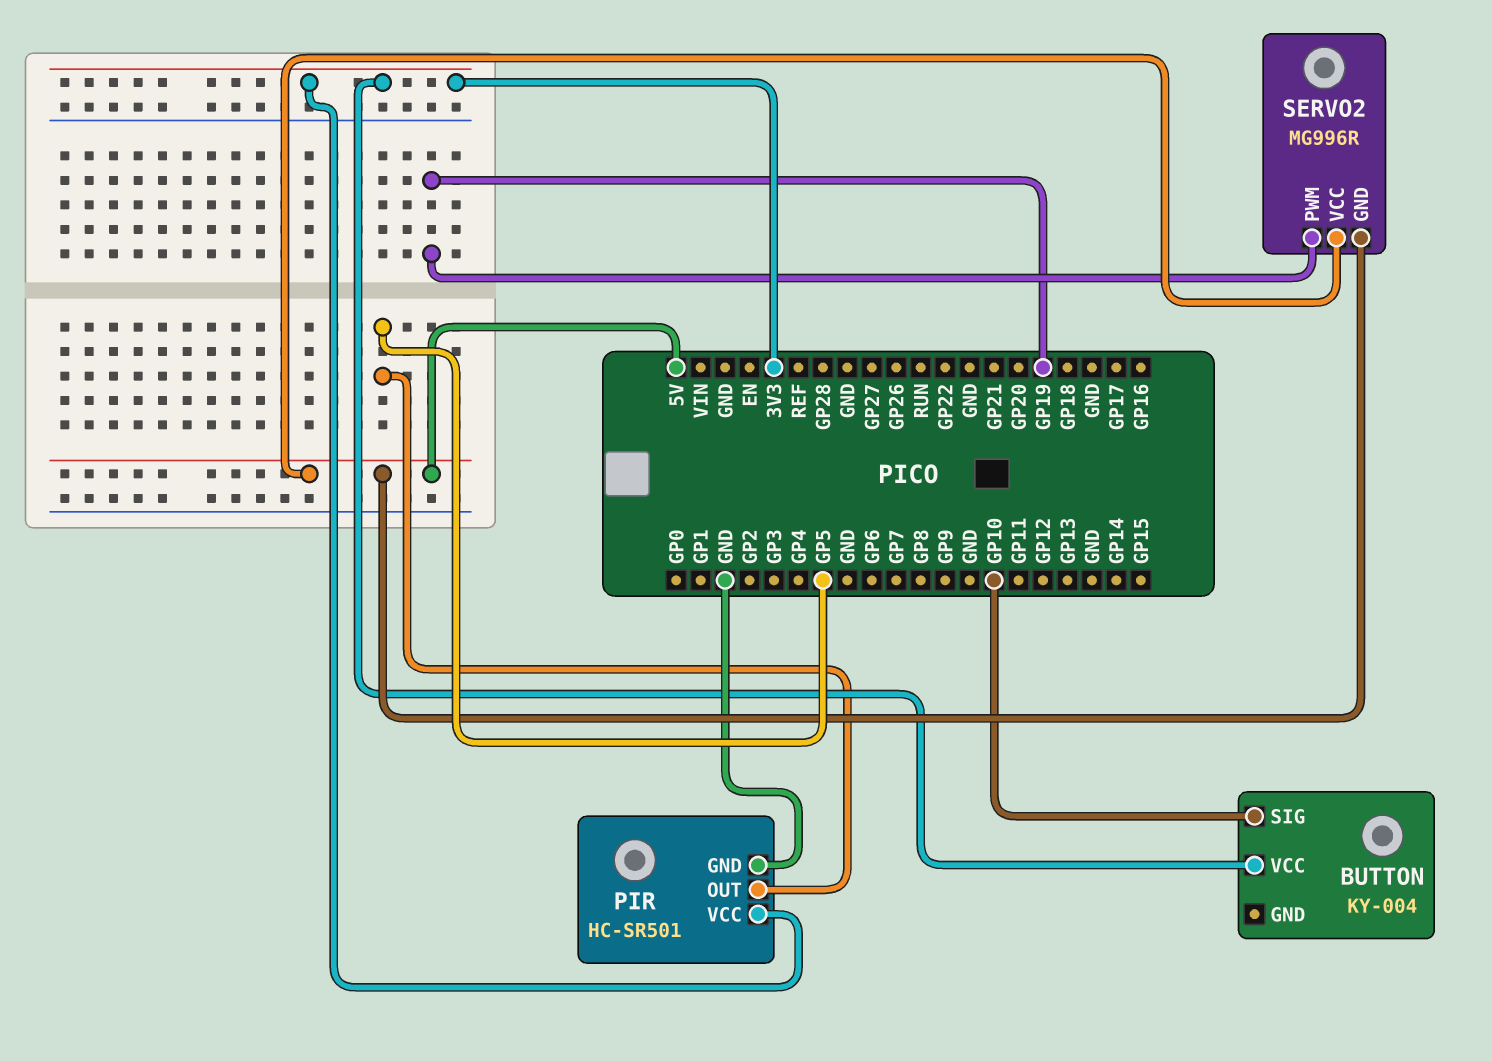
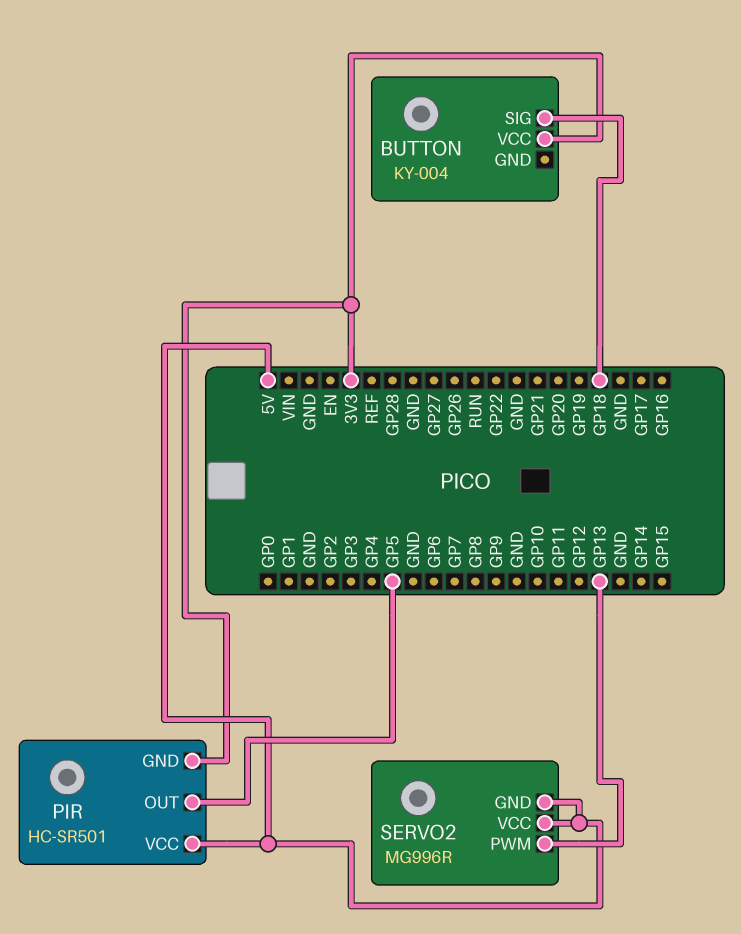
BUTTON pin SIG: GP10 -> GP18
PIR pin GND: GND -> 3V3
PIR pin VCC: 3V3 -> 5V
SERVO2 pin PWM: GP19 -> GP13

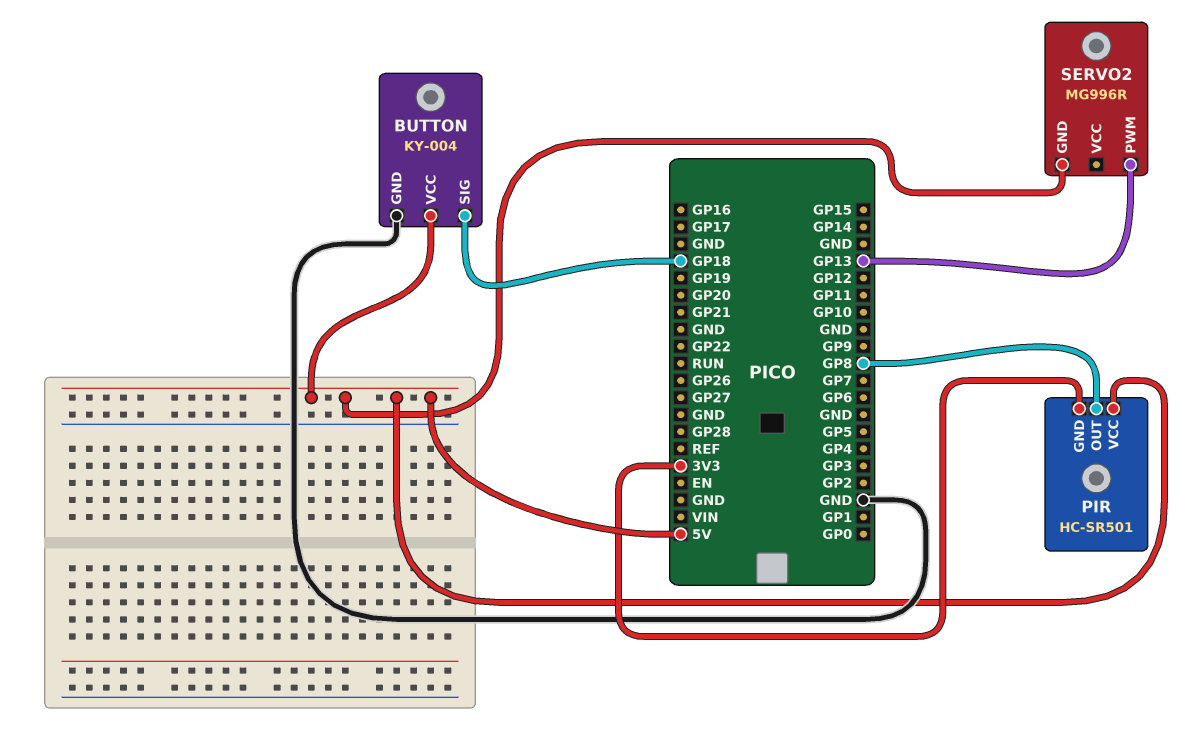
BUTTON pin GND: none -> GND
BUTTON pin VCC: 3V3 -> 5V
PIR pin OUT: GP5 -> GP8
SERVO2 pin VCC: 5V -> none

